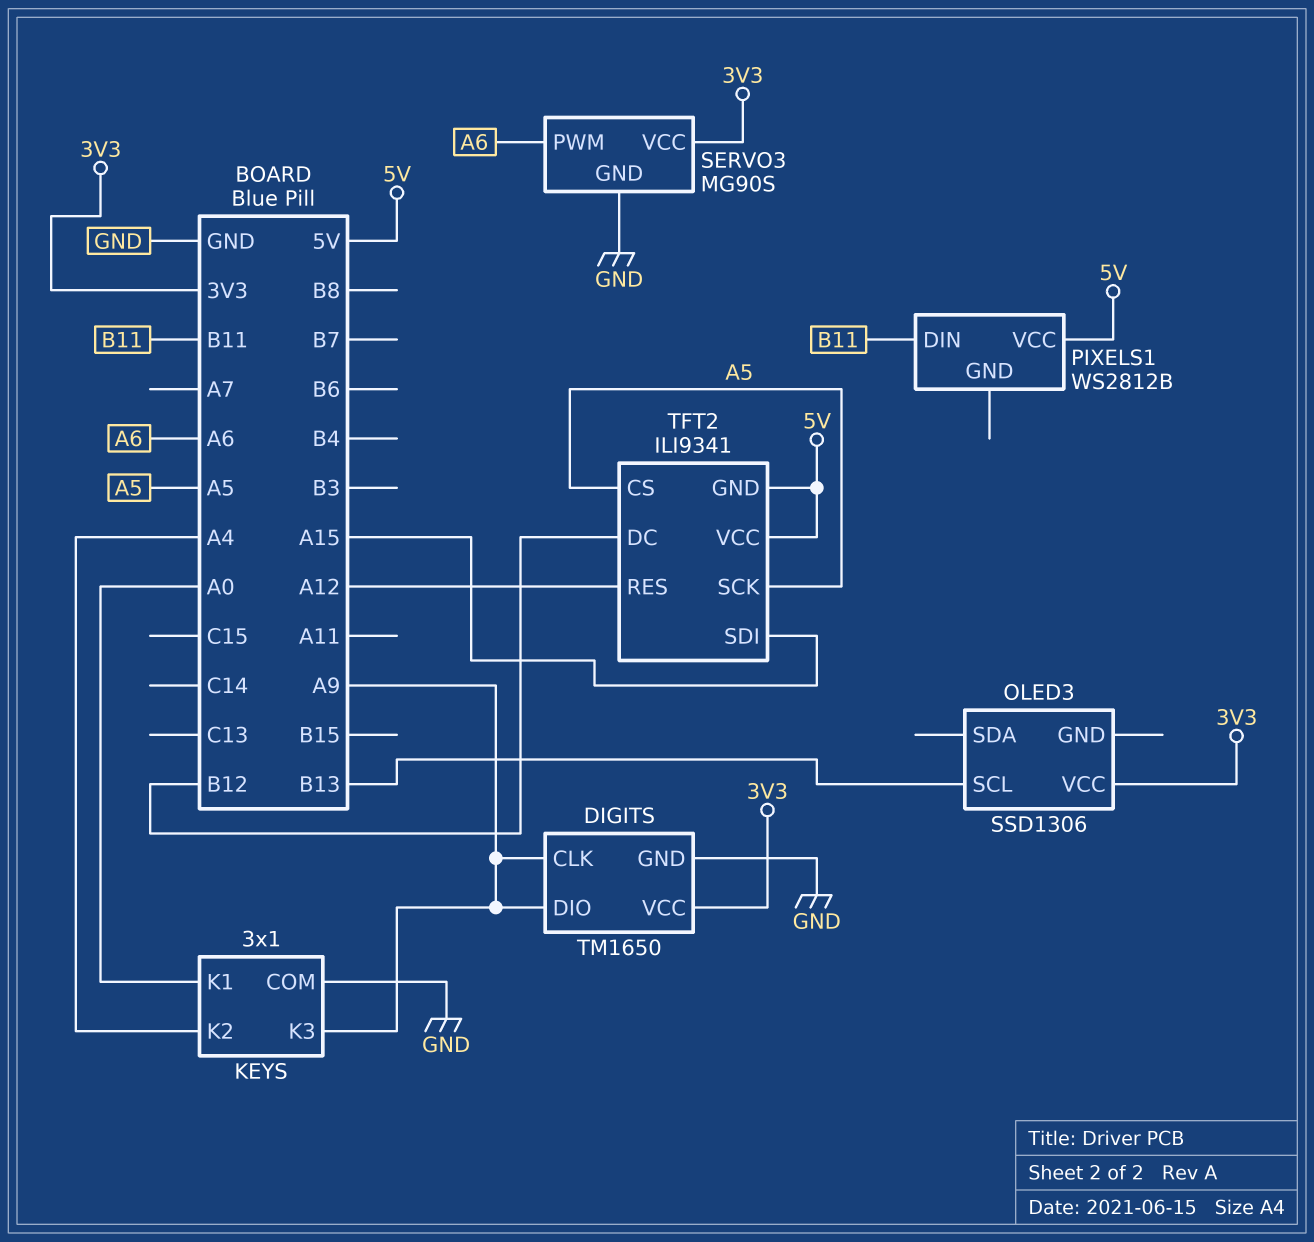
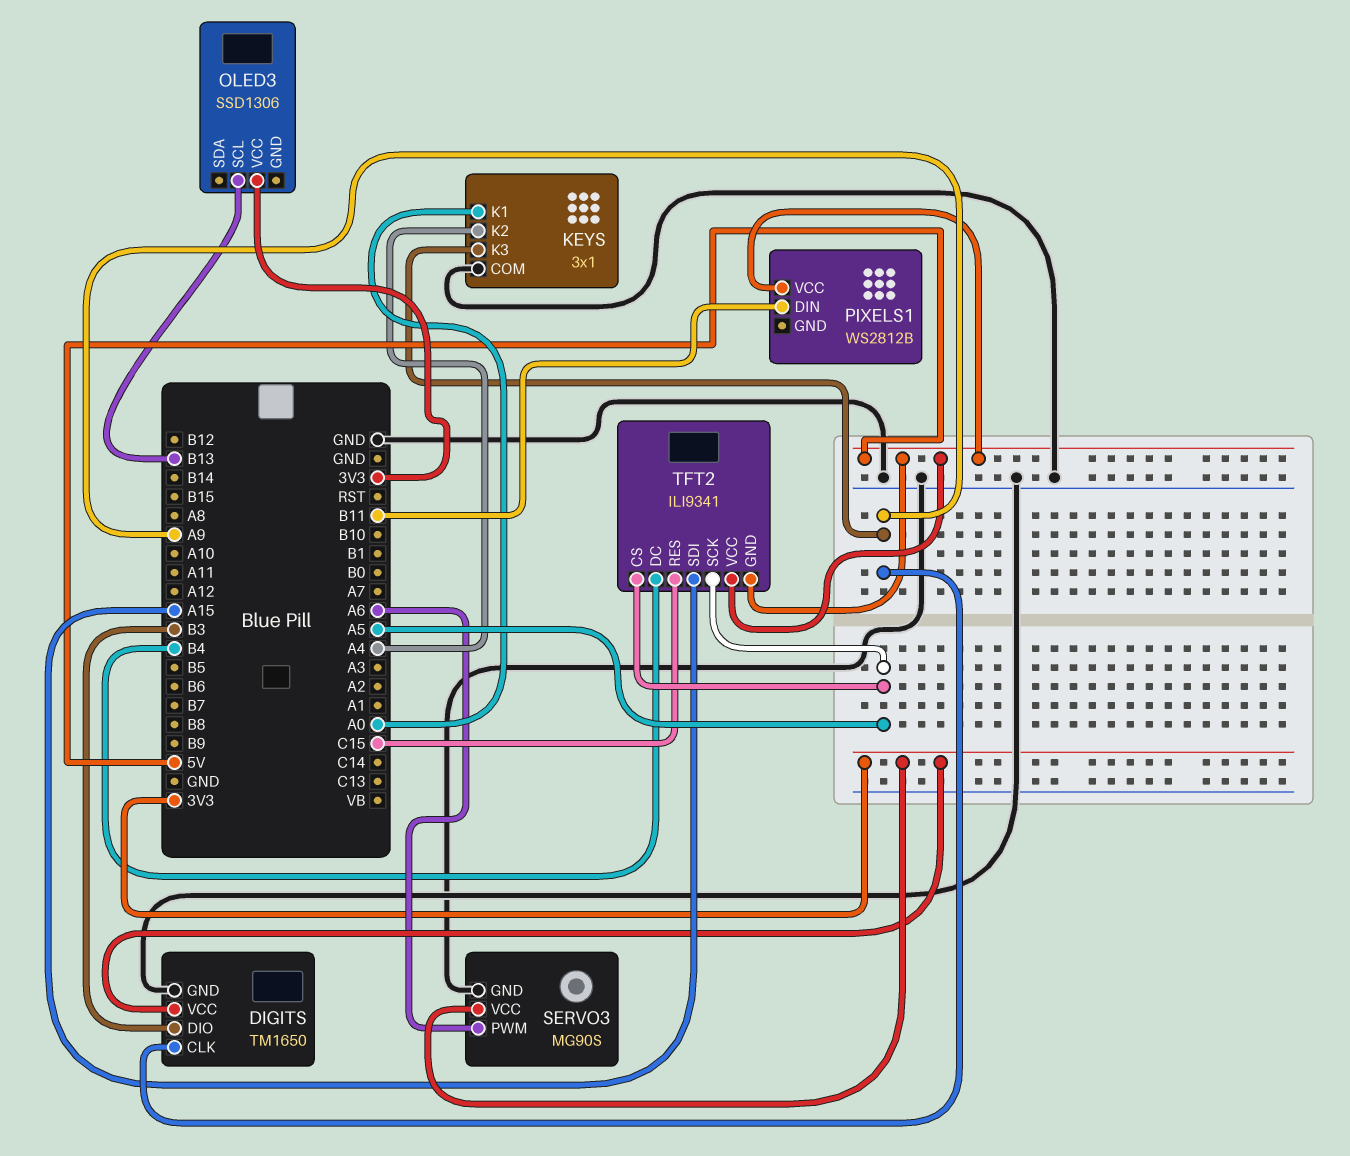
DIGITS pin DIO: A9 -> B3
TFT2 pin DC: B12 -> B4
TFT2 pin RES: A12 -> C15

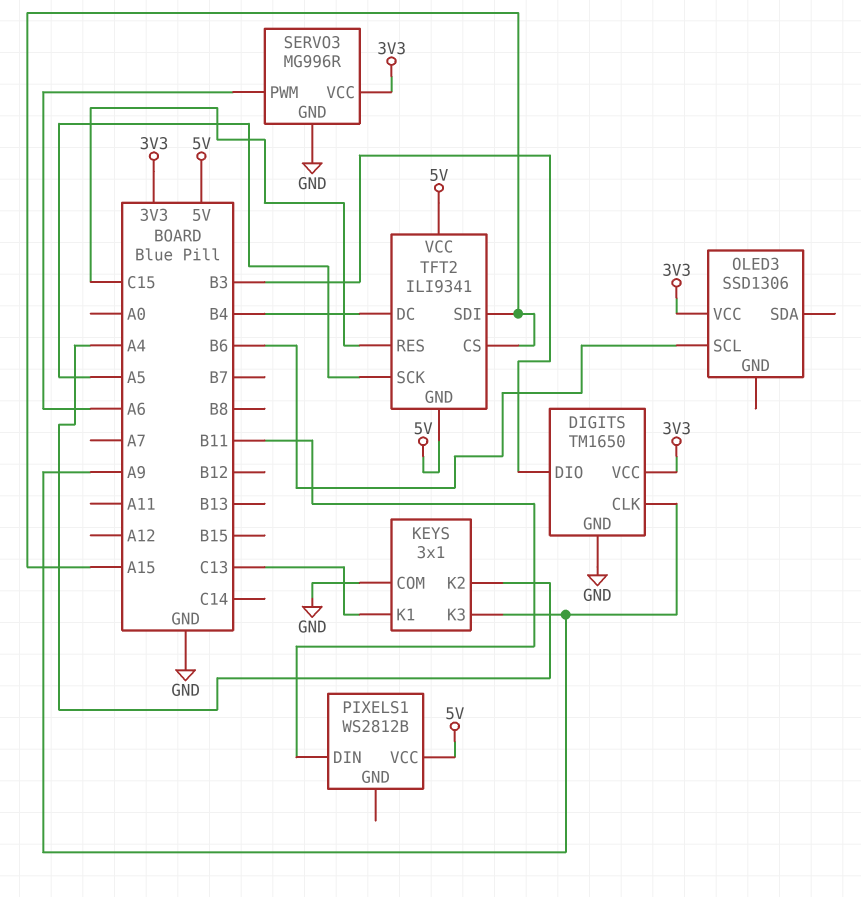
KEYS pin K1: A0 -> C13
OLED3 pin SCL: B13 -> B6
SERVO3: MG90S -> MG996R
TFT2 pin CS: A5 -> A15

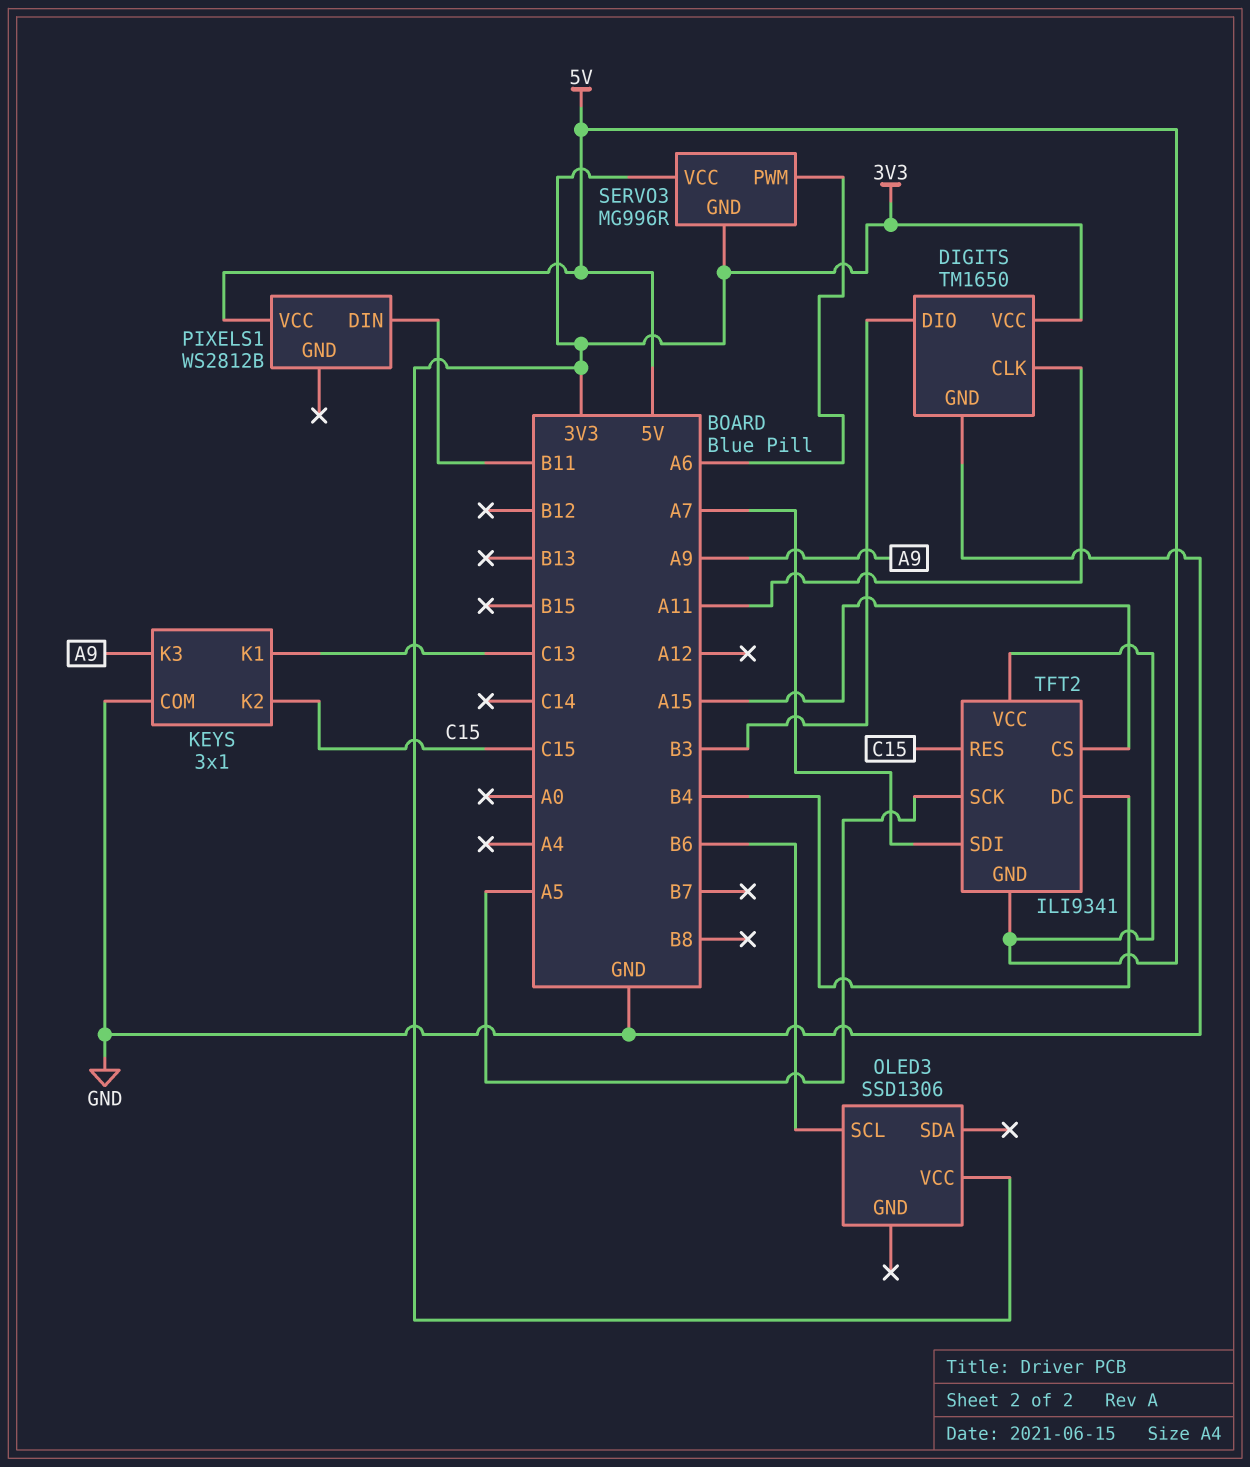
DIGITS pin CLK: A9 -> A11
KEYS pin K2: A4 -> C15
SERVO3 pin GND: GND -> 3V3
TFT2 pin SDI: A15 -> A7

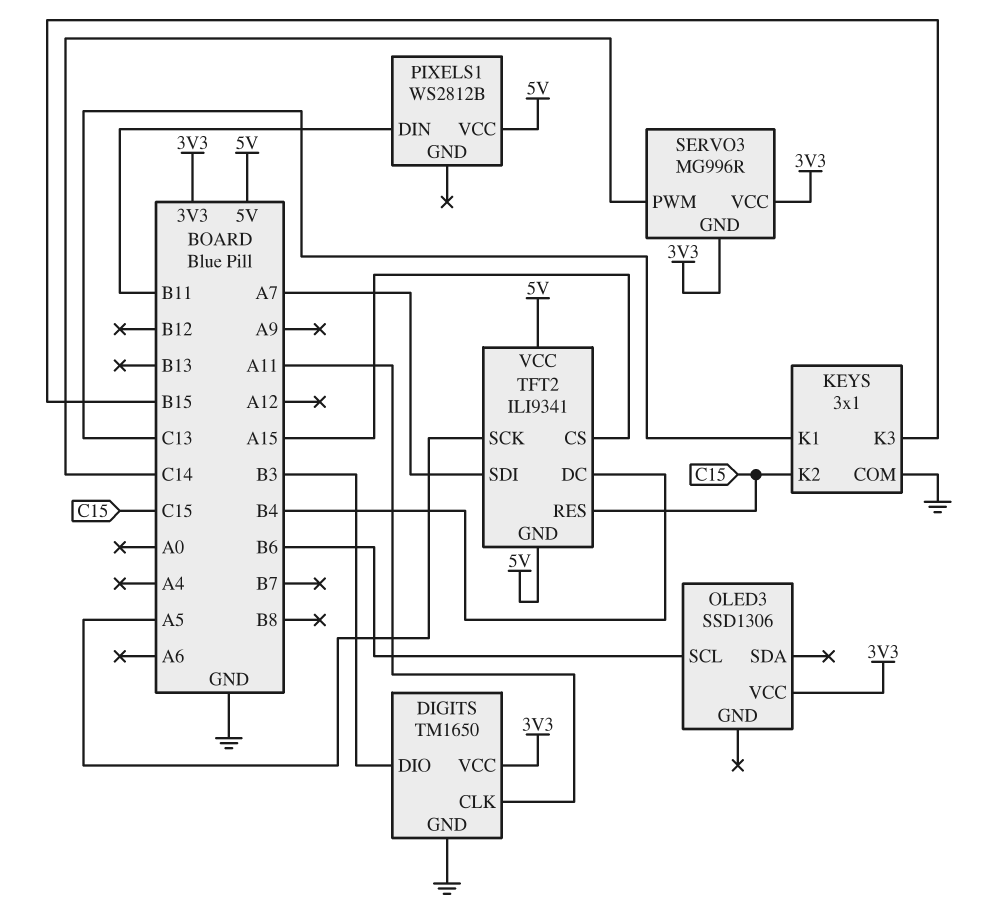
KEYS pin K3: A9 -> B15
SERVO3 pin PWM: A6 -> C14

